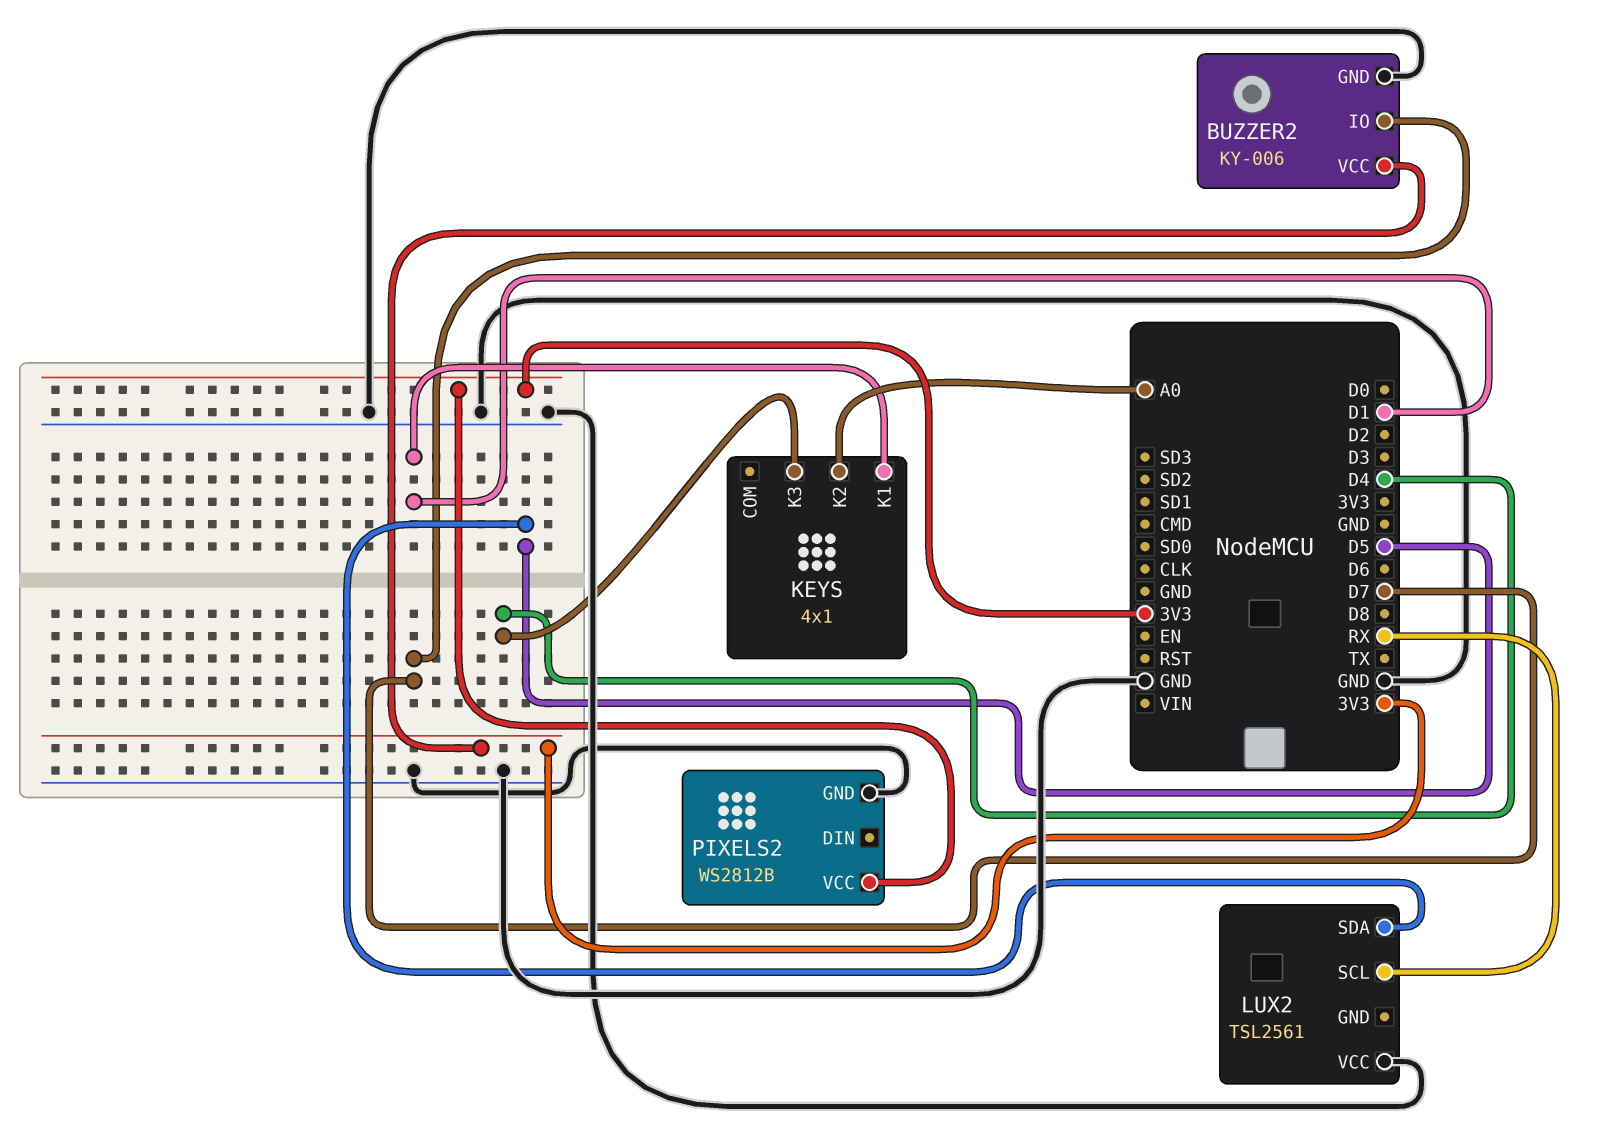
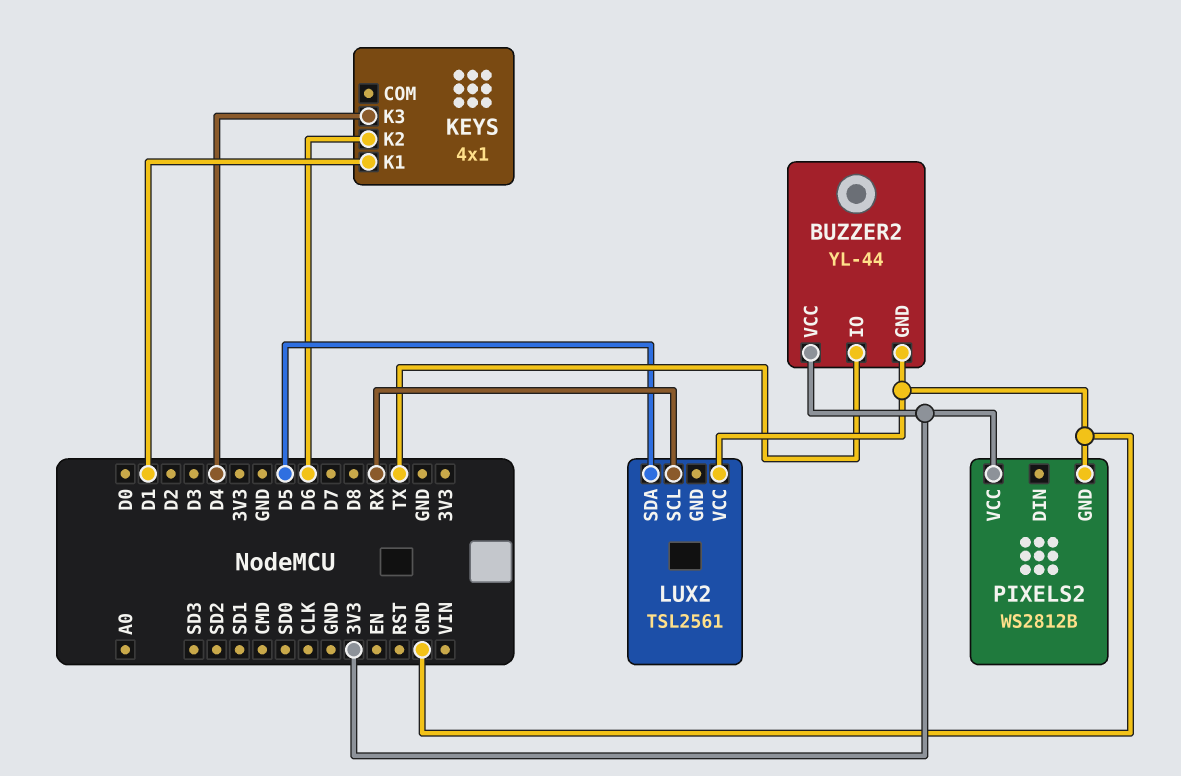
BUZZER2: KY-006 -> YL-44
BUZZER2 pin IO: D7 -> TX
KEYS pin K2: A0 -> D6

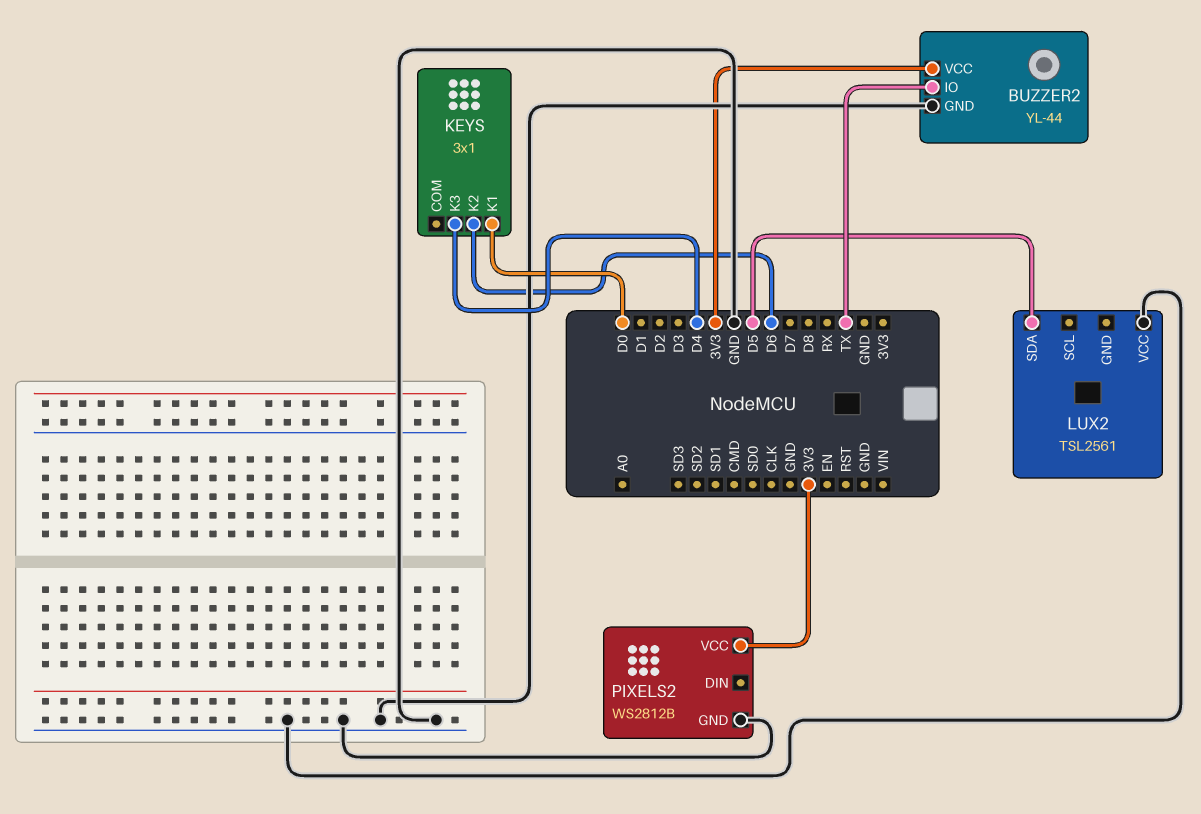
KEYS: 4x1 -> 3x1
KEYS pin K1: D1 -> D0
LUX2 pin SCL: RX -> none

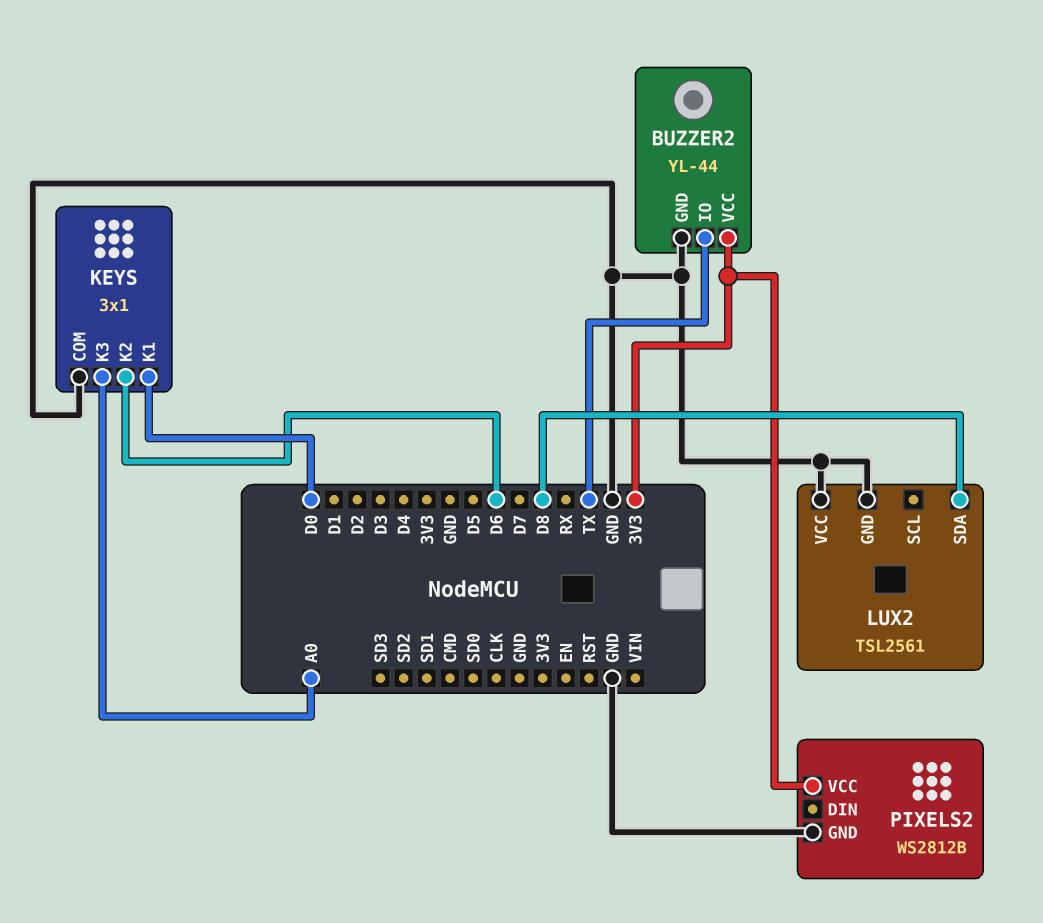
KEYS pin COM: none -> GND
KEYS pin K3: D4 -> A0
LUX2 pin GND: none -> GND
LUX2 pin SDA: D5 -> D8

